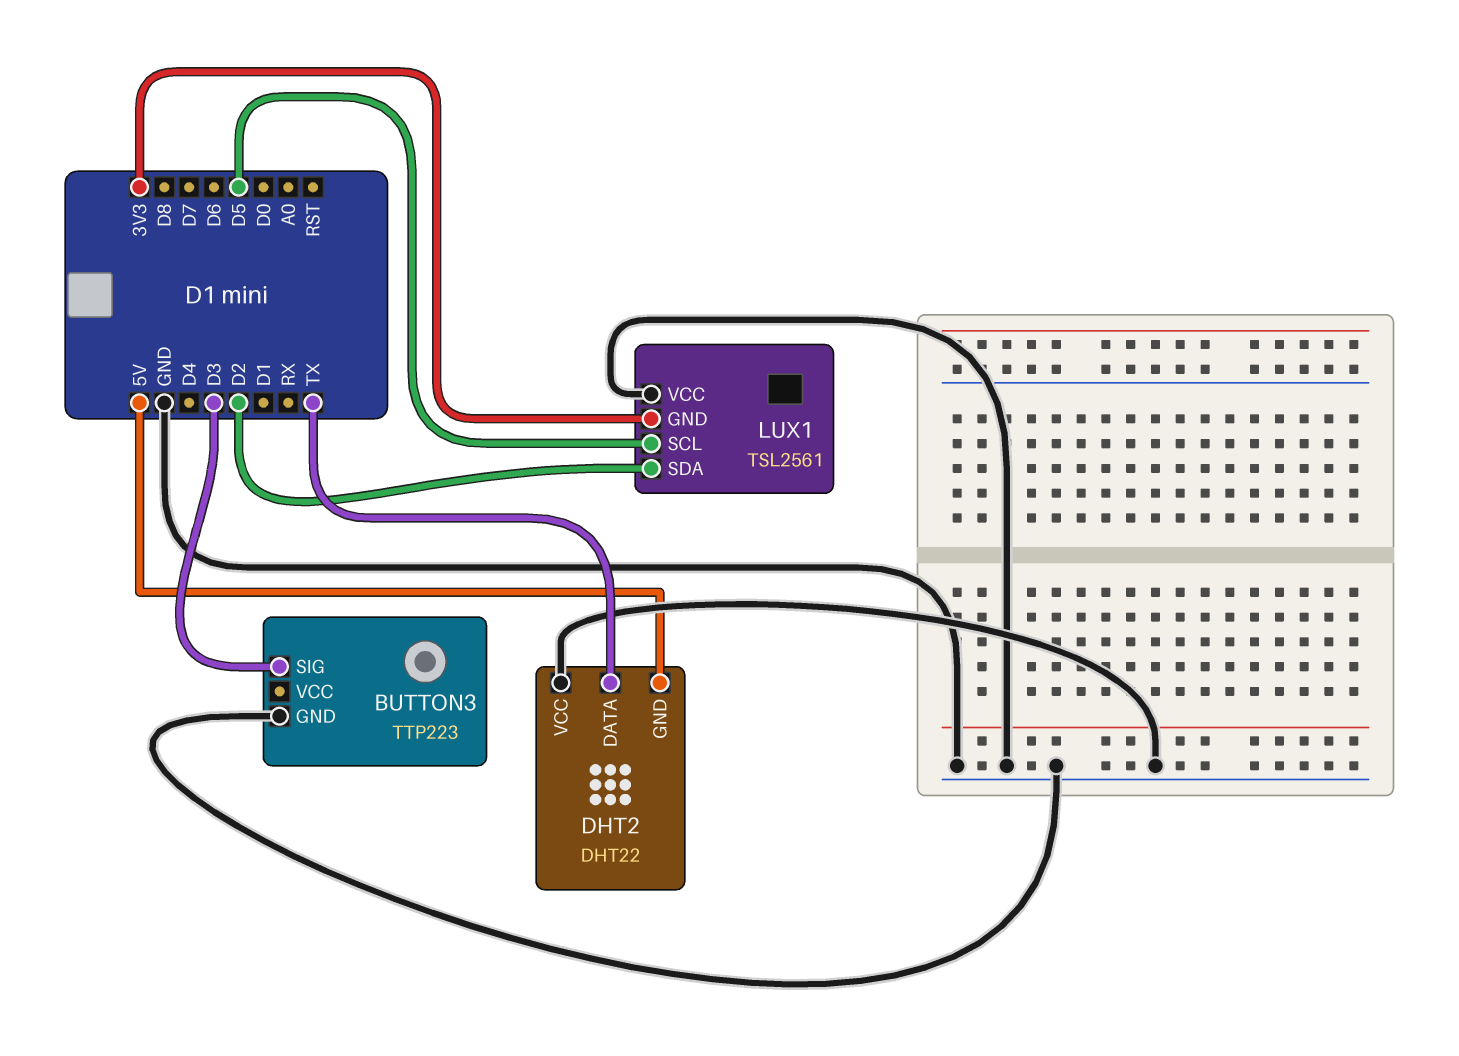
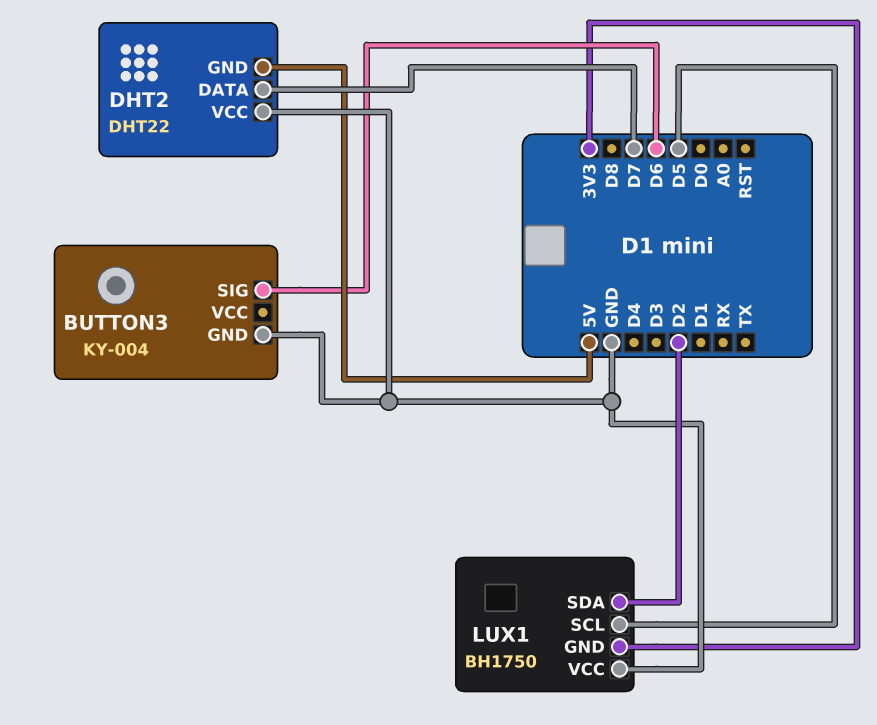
BUTTON3: TTP223 -> KY-004
BUTTON3 pin SIG: D3 -> D6
DHT2 pin DATA: TX -> D7
LUX1: TSL2561 -> BH1750

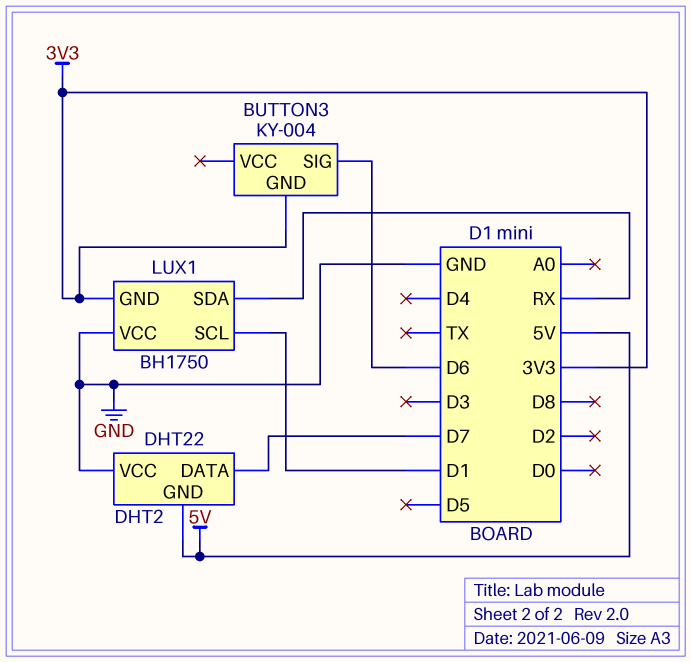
BUTTON3 pin GND: GND -> 3V3
LUX1 pin SCL: D5 -> D1
LUX1 pin SDA: D2 -> RX

